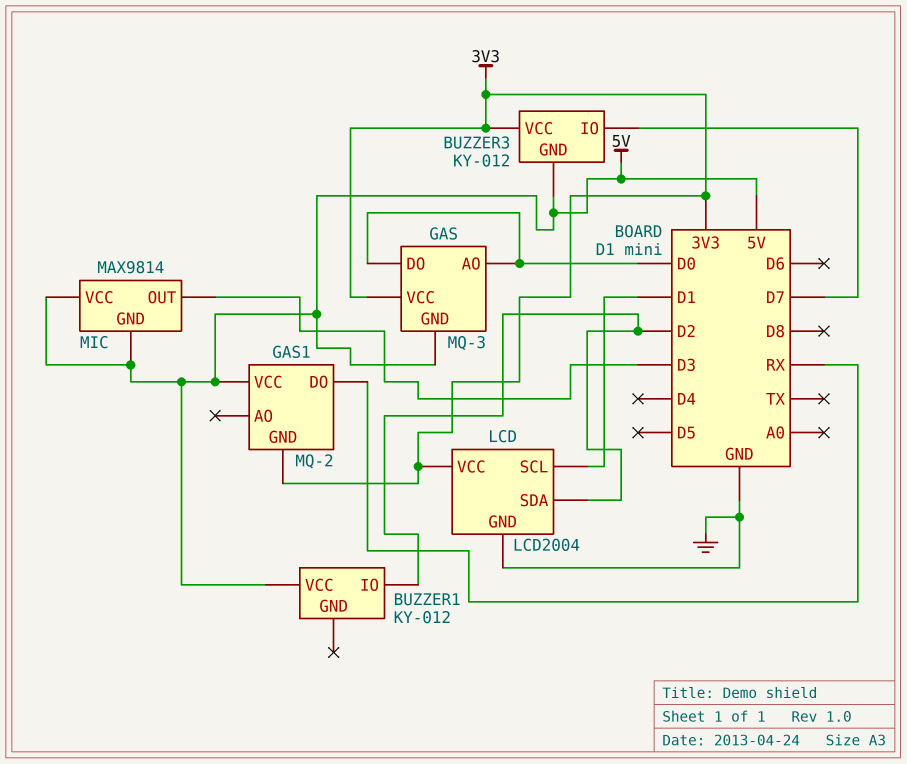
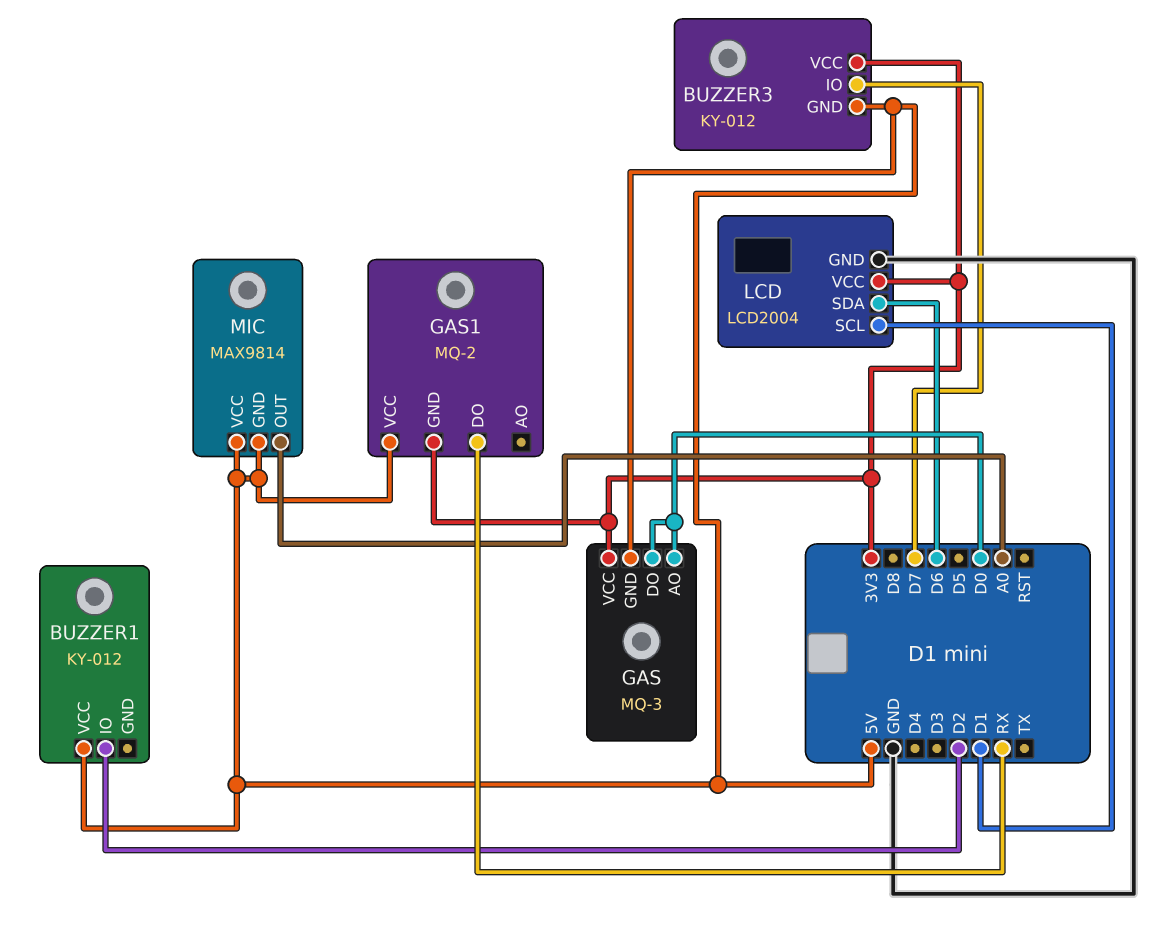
LCD pin SDA: D2 -> D6
MIC pin OUT: D3 -> A0

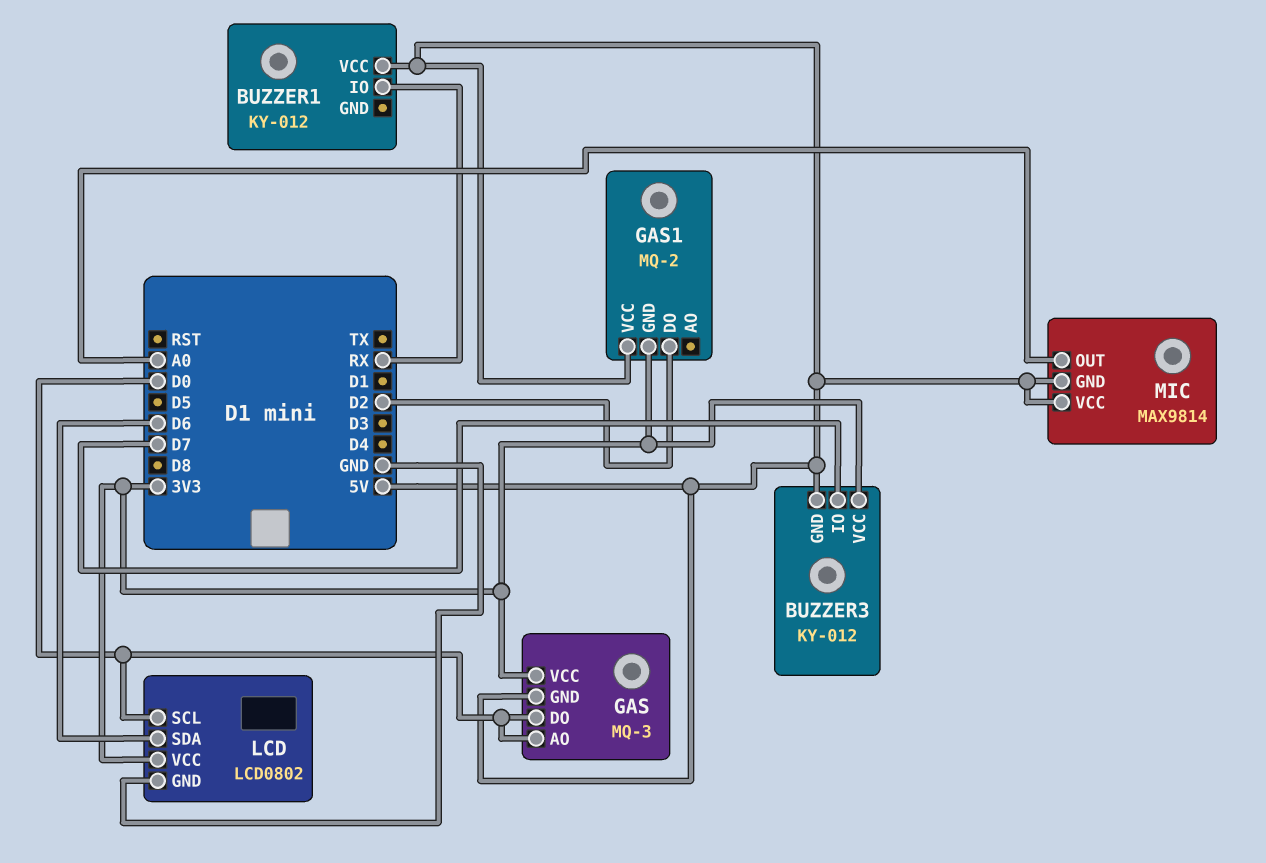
BUZZER1 pin IO: D2 -> RX
GAS1 pin DO: RX -> D2
LCD: LCD2004 -> LCD0802
LCD pin SCL: D1 -> D0

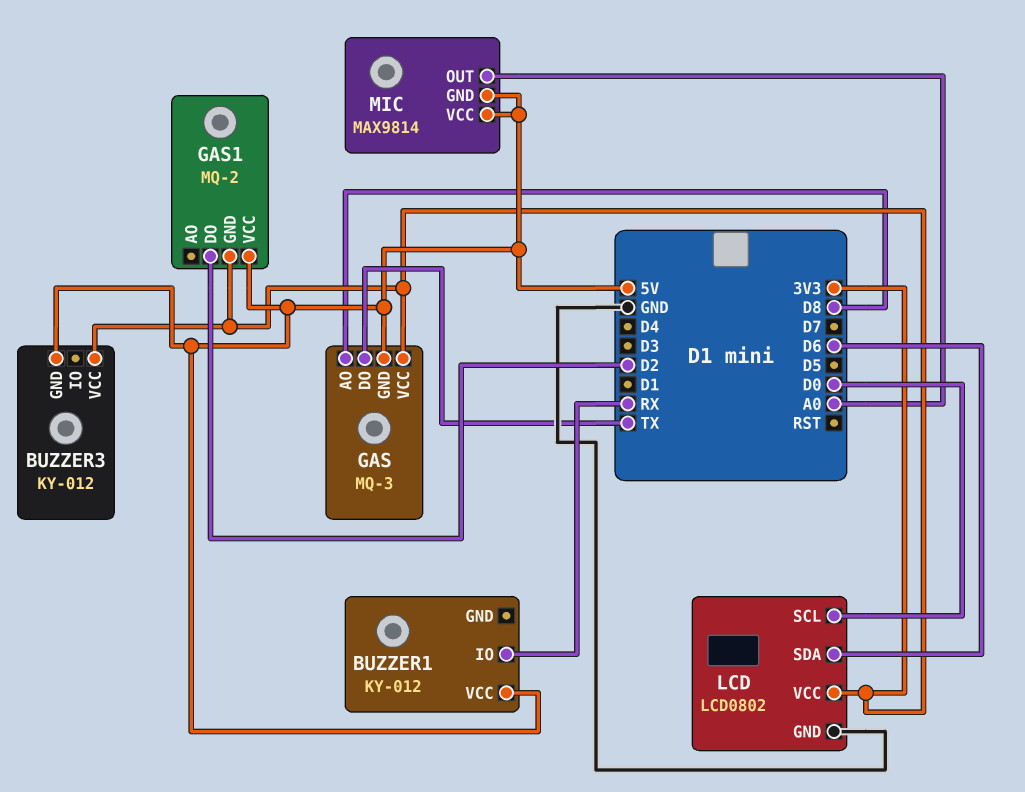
BUZZER3 pin IO: D7 -> none
GAS pin AO: D0 -> D8
GAS pin DO: D0 -> TX

